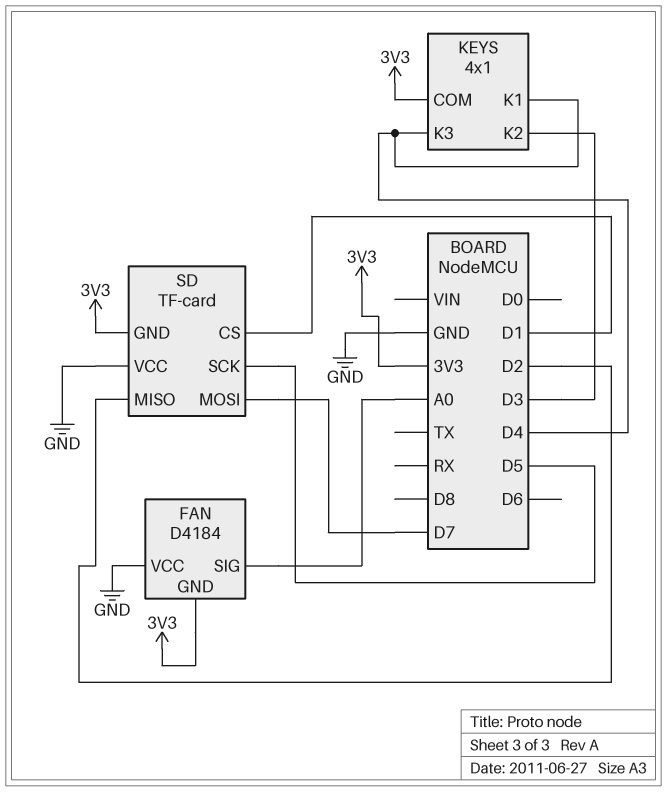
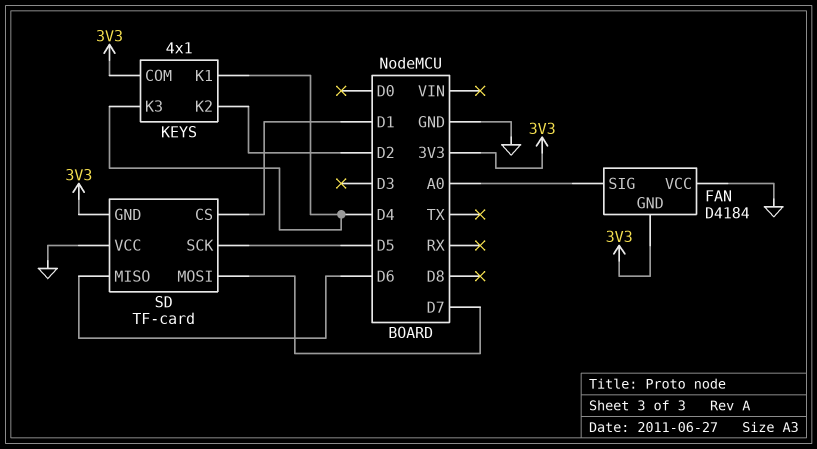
KEYS pin K2: D3 -> D2
SD pin MISO: D2 -> D6

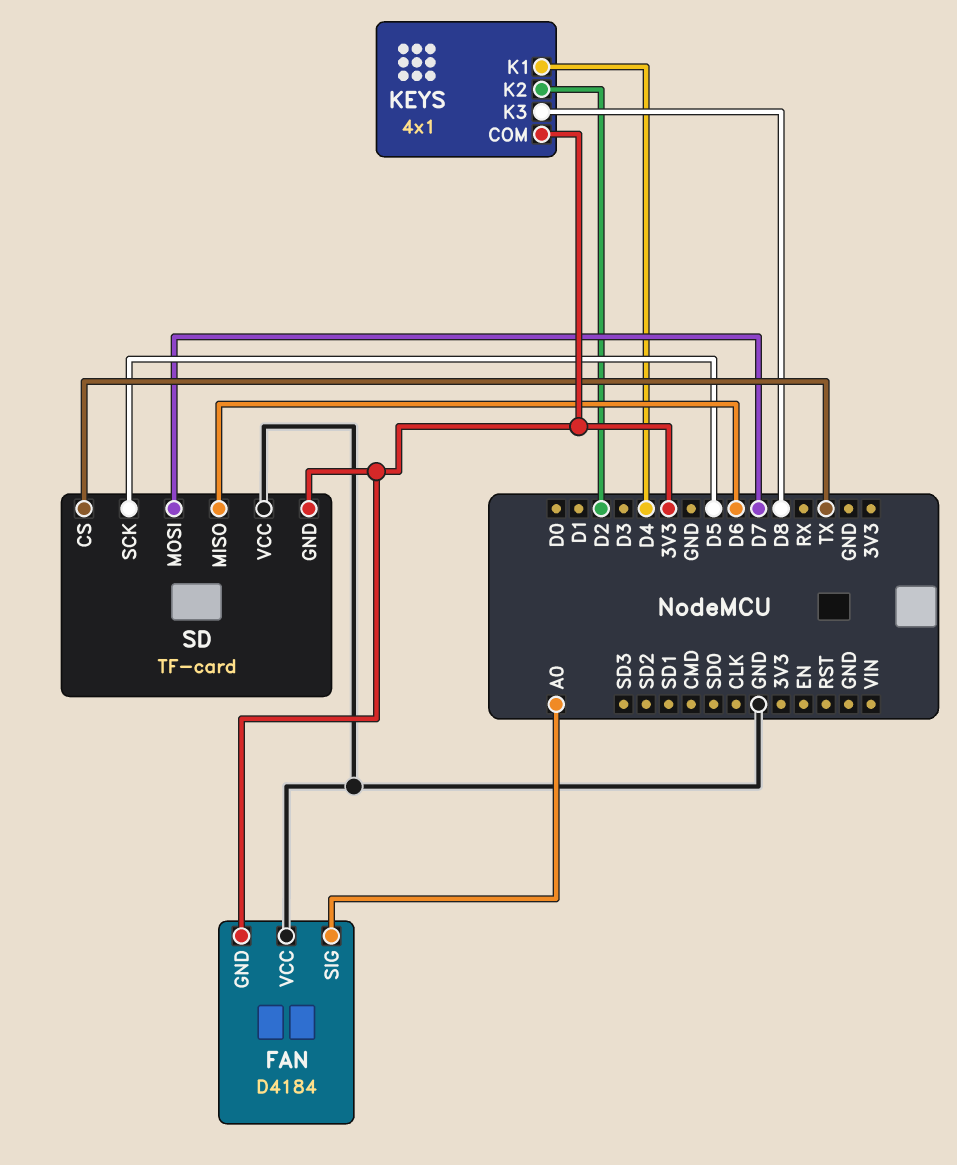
KEYS pin K3: D4 -> D8
SD pin CS: D1 -> TX

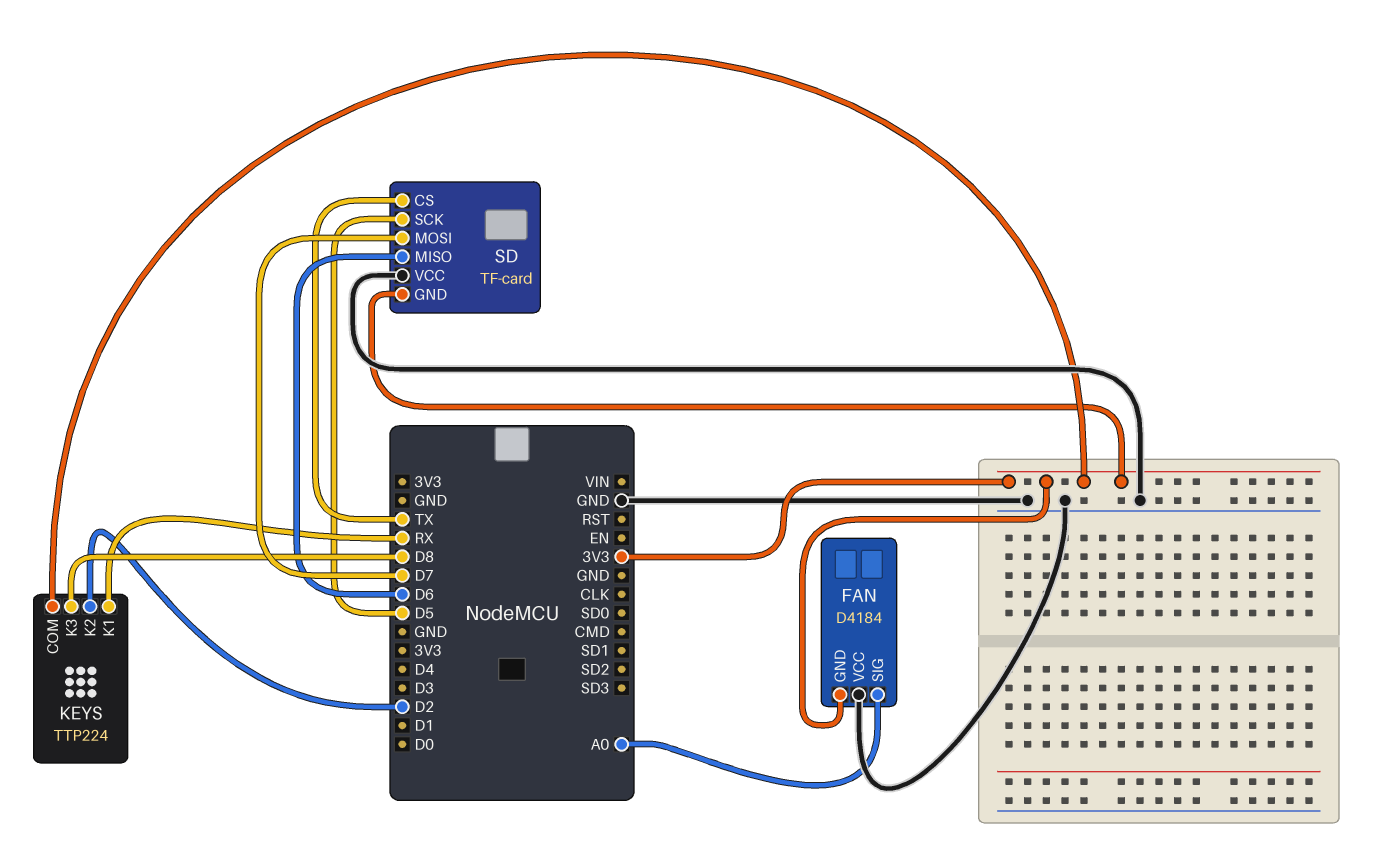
KEYS: 4x1 -> TTP224
KEYS pin K1: D4 -> RX

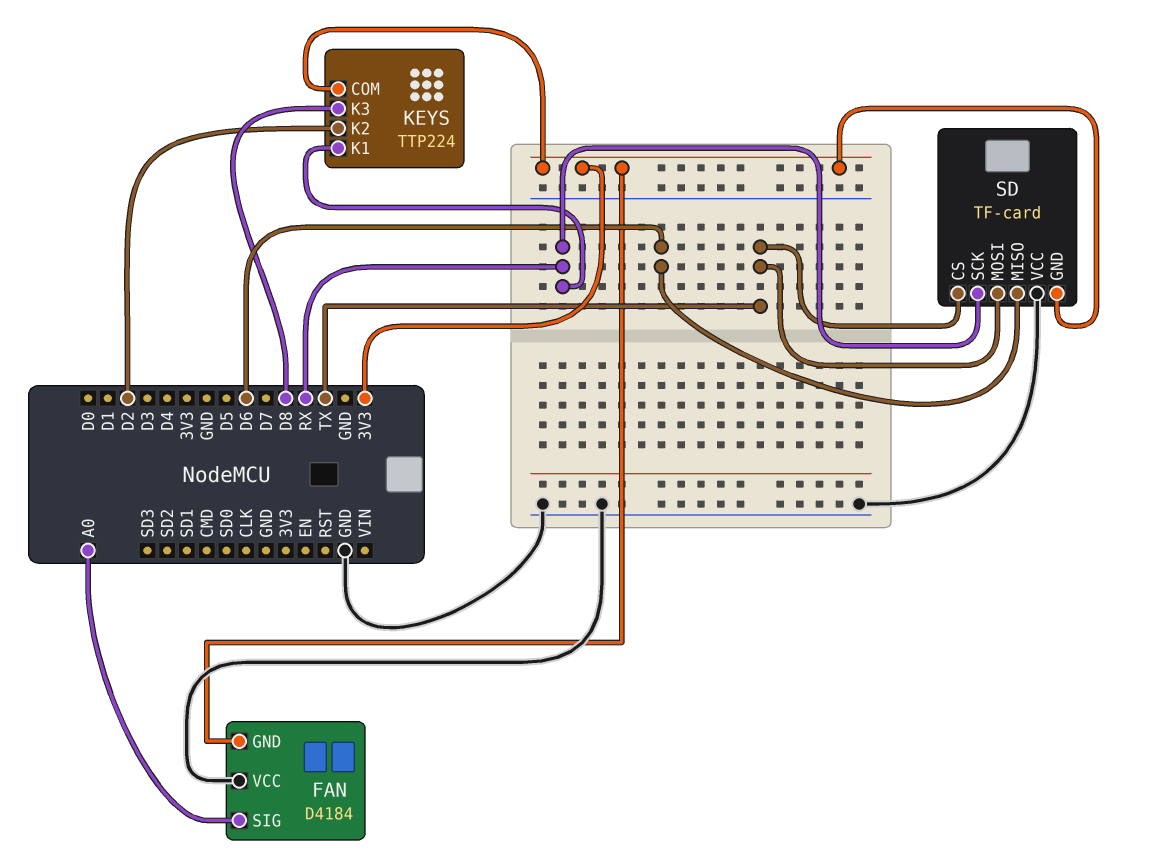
SD pin MOSI: D7 -> TX
SD pin SCK: D5 -> RX

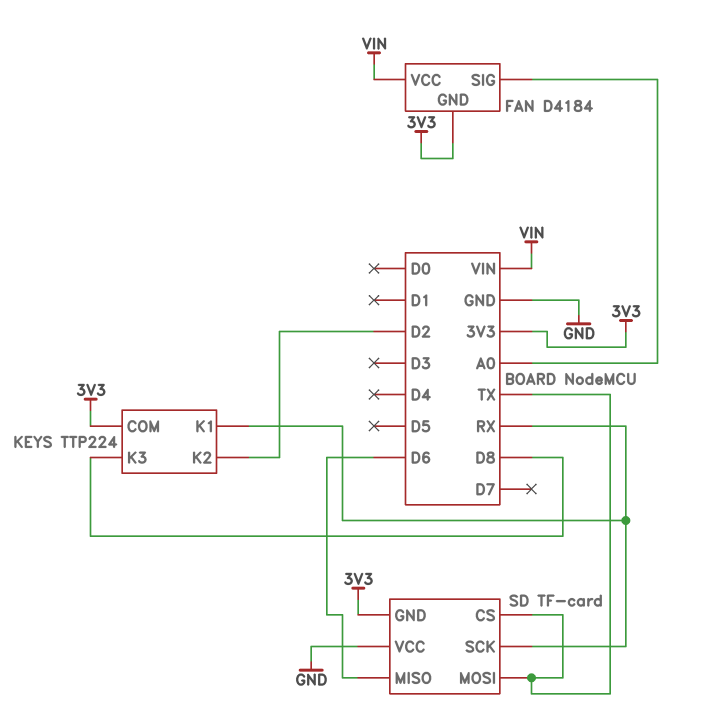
FAN pin VCC: GND -> VIN

